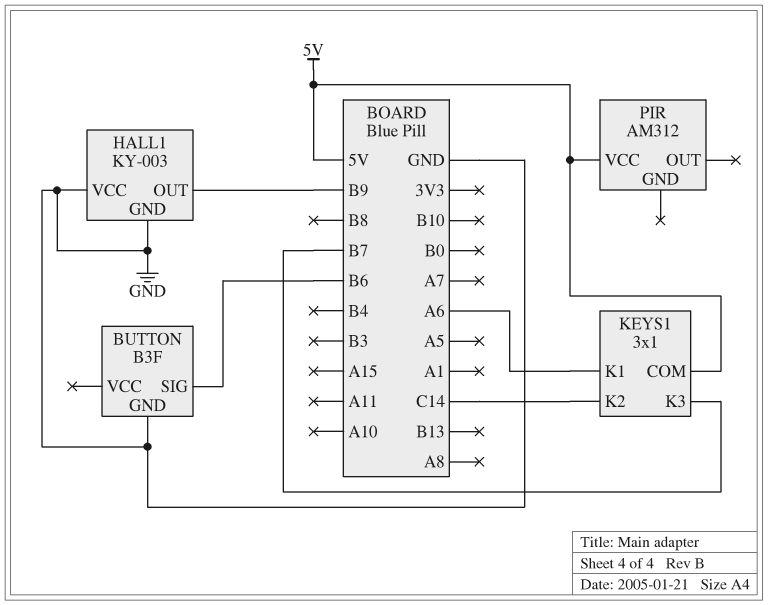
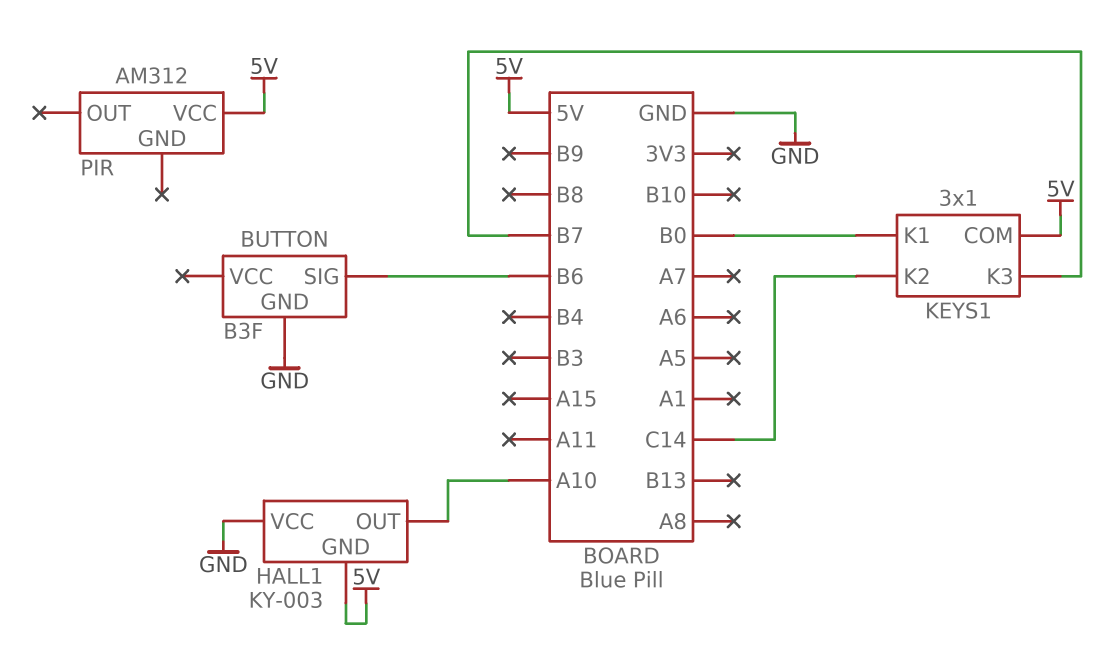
HALL1 pin GND: GND -> 5V
HALL1 pin OUT: B9 -> A10
KEYS1 pin K1: A6 -> B0

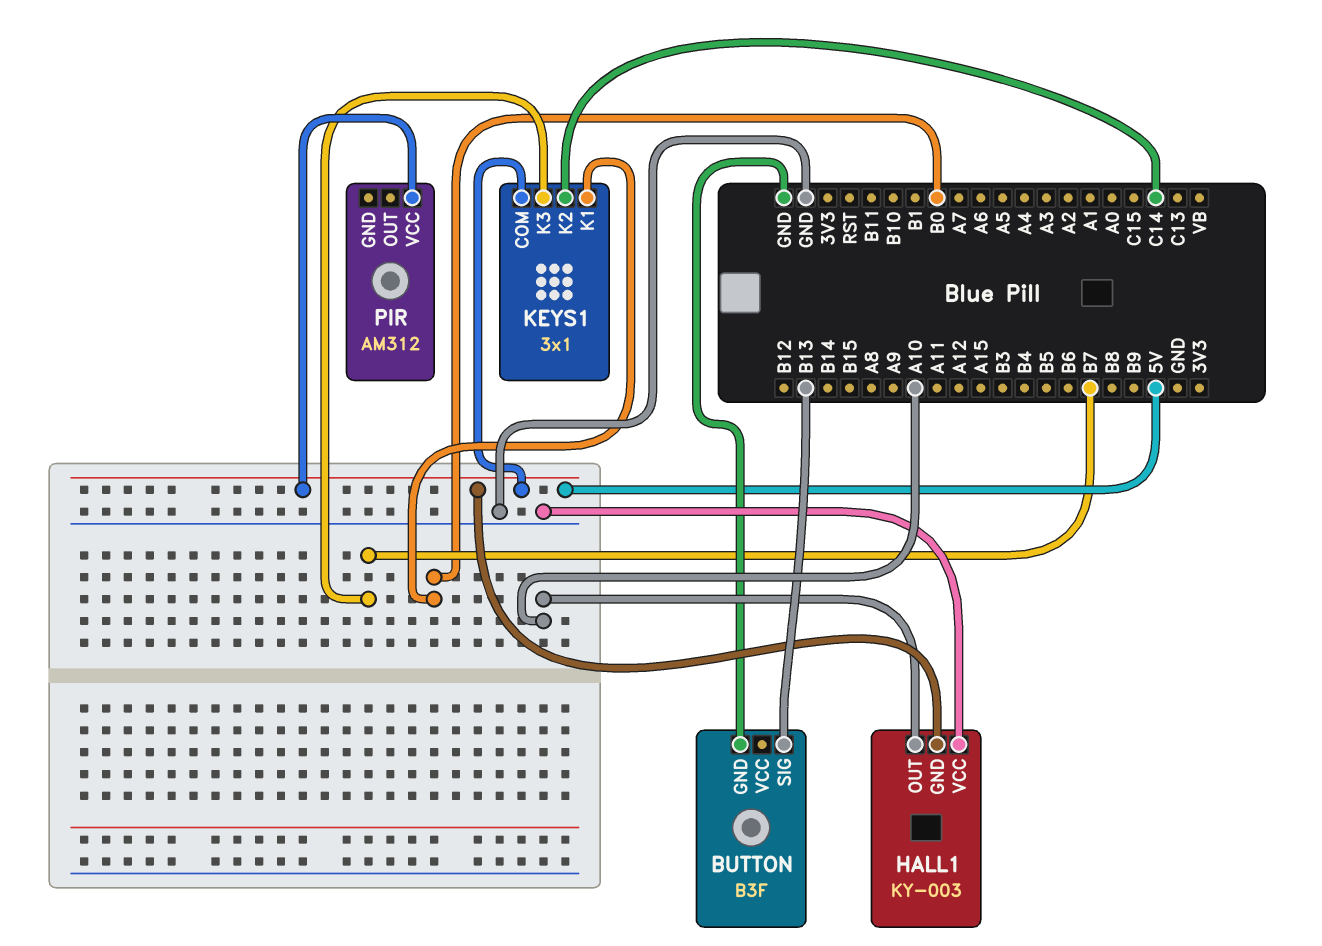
BUTTON pin SIG: B6 -> B13

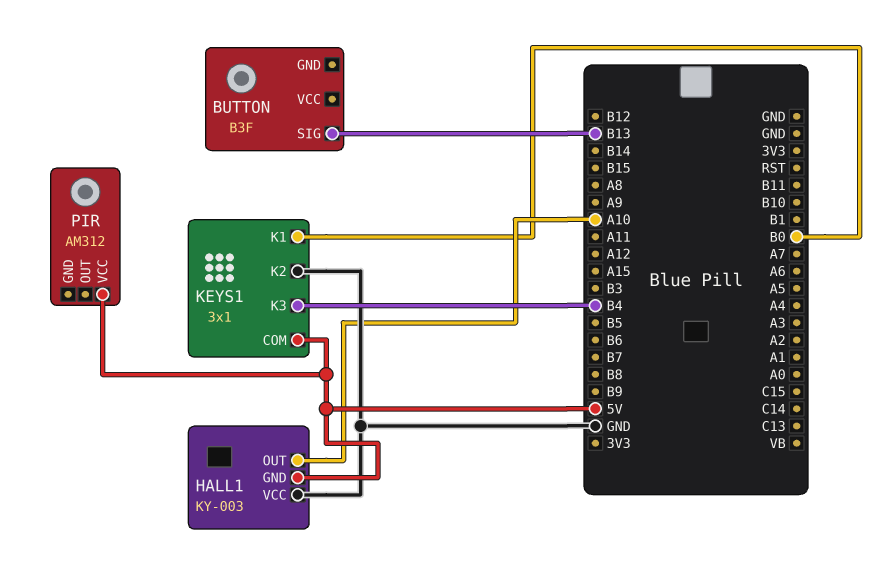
BUTTON pin GND: GND -> none
KEYS1 pin K2: C14 -> GND
KEYS1 pin K3: B7 -> B4

